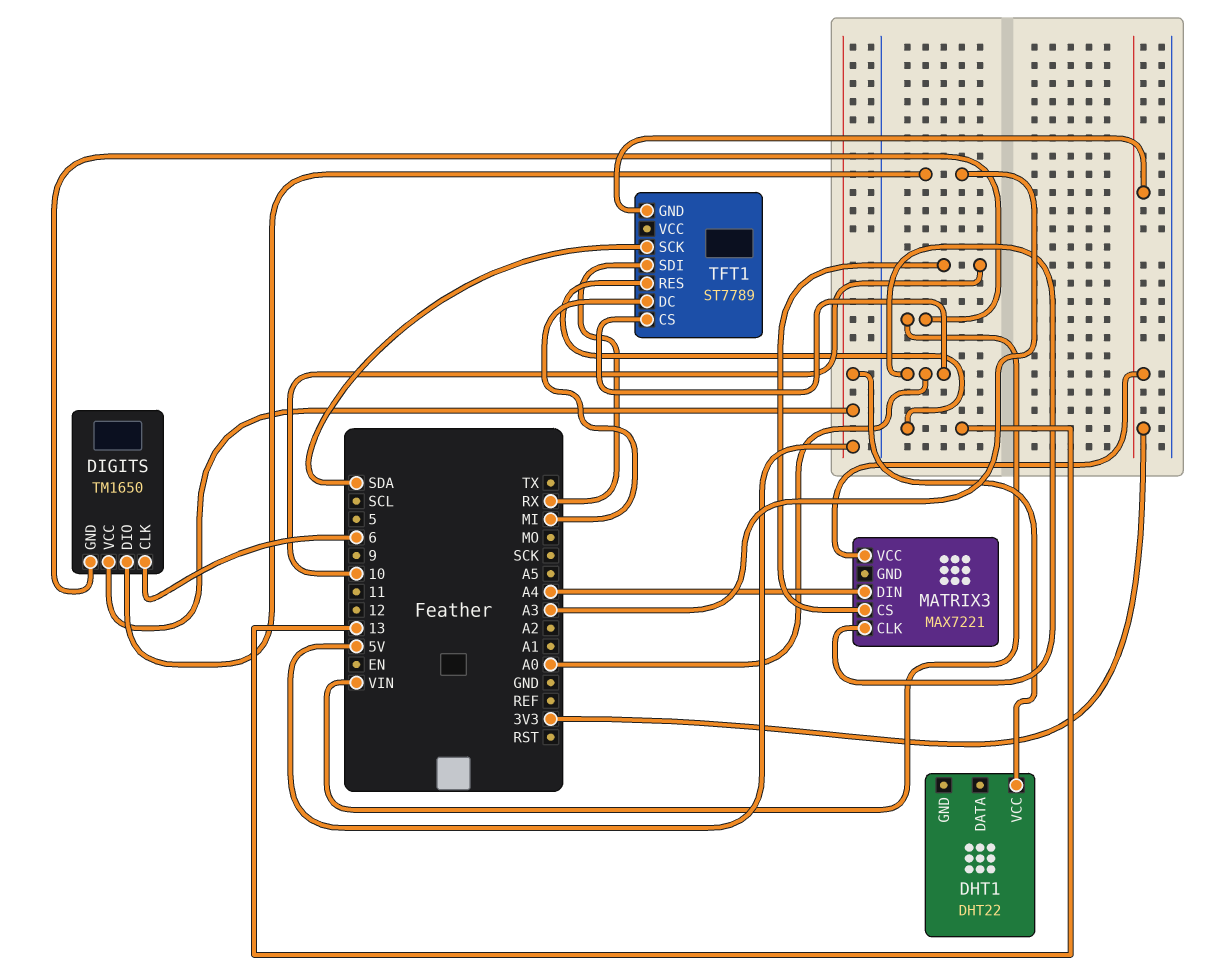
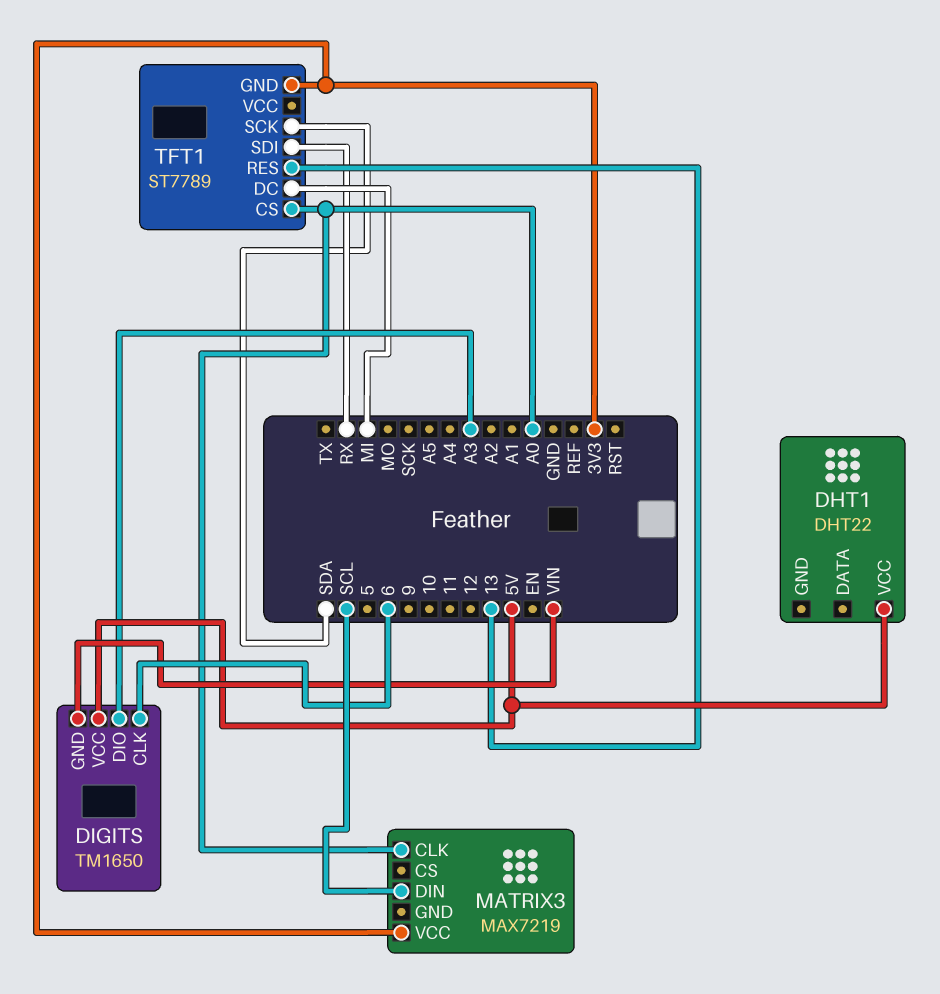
MATRIX3: MAX7221 -> MAX7219
MATRIX3 pin CS: 10 -> none
MATRIX3 pin DIN: A4 -> SCL

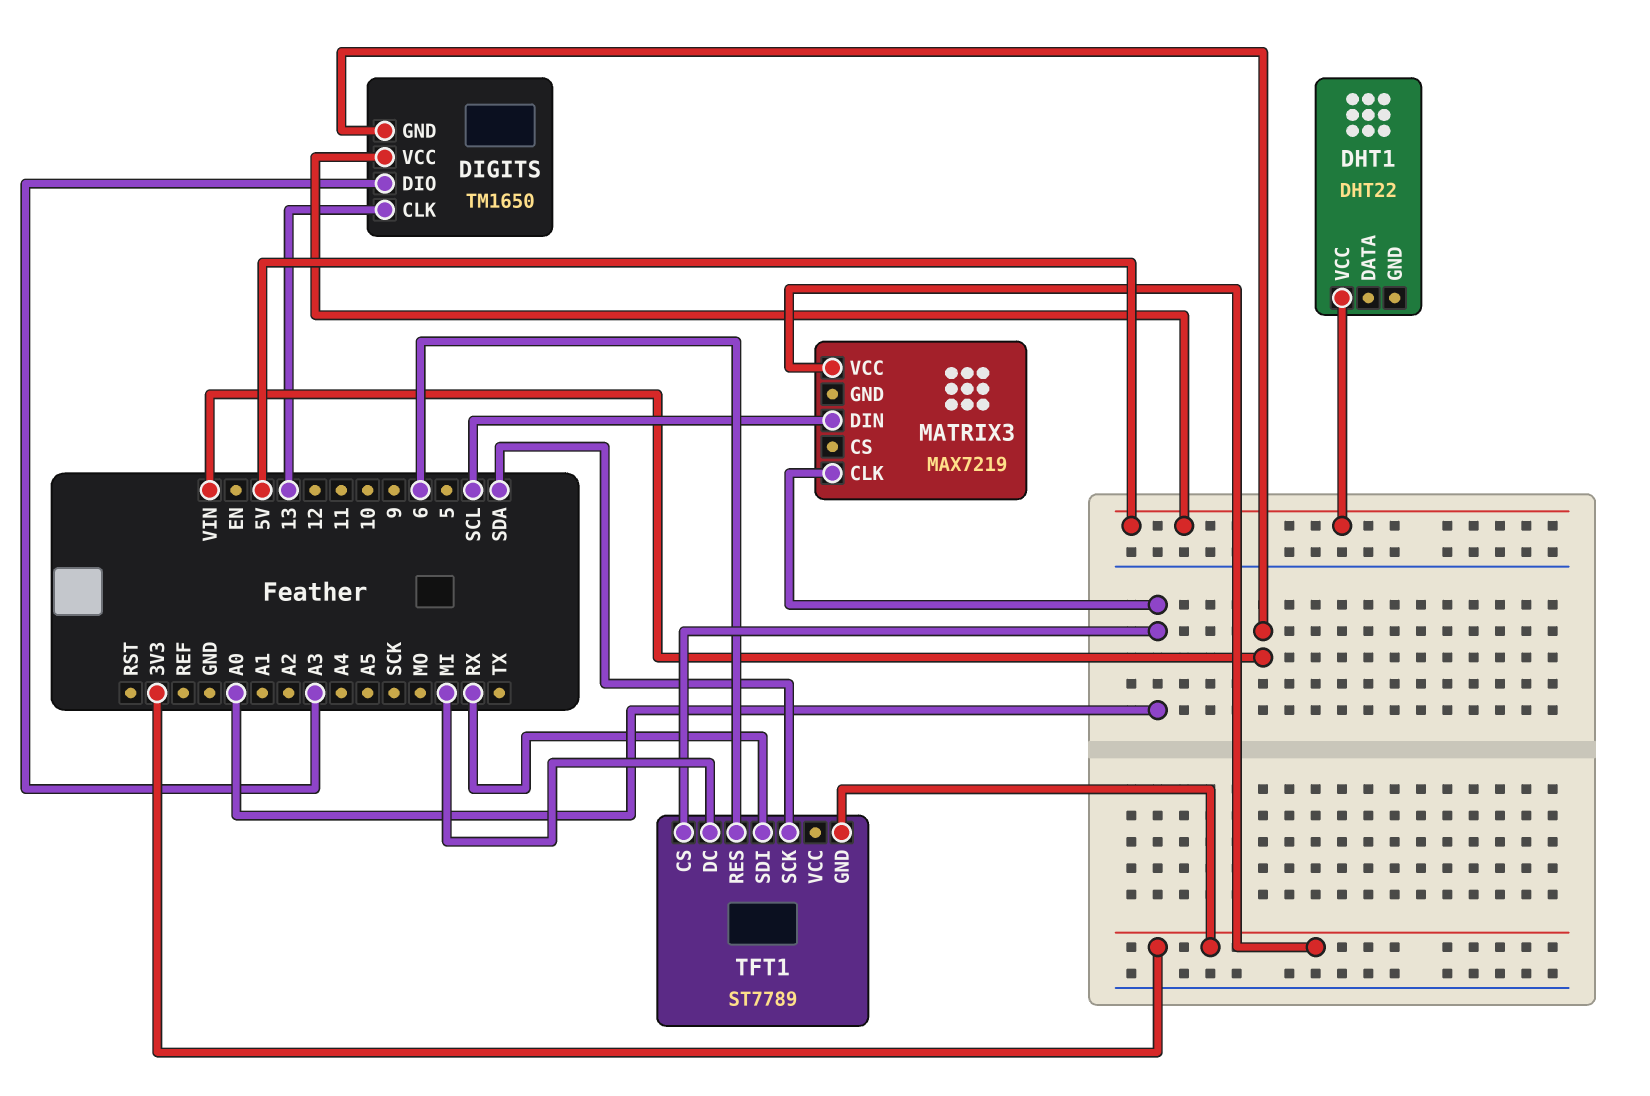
DIGITS pin CLK: 6 -> 13
TFT1 pin RES: 13 -> 6

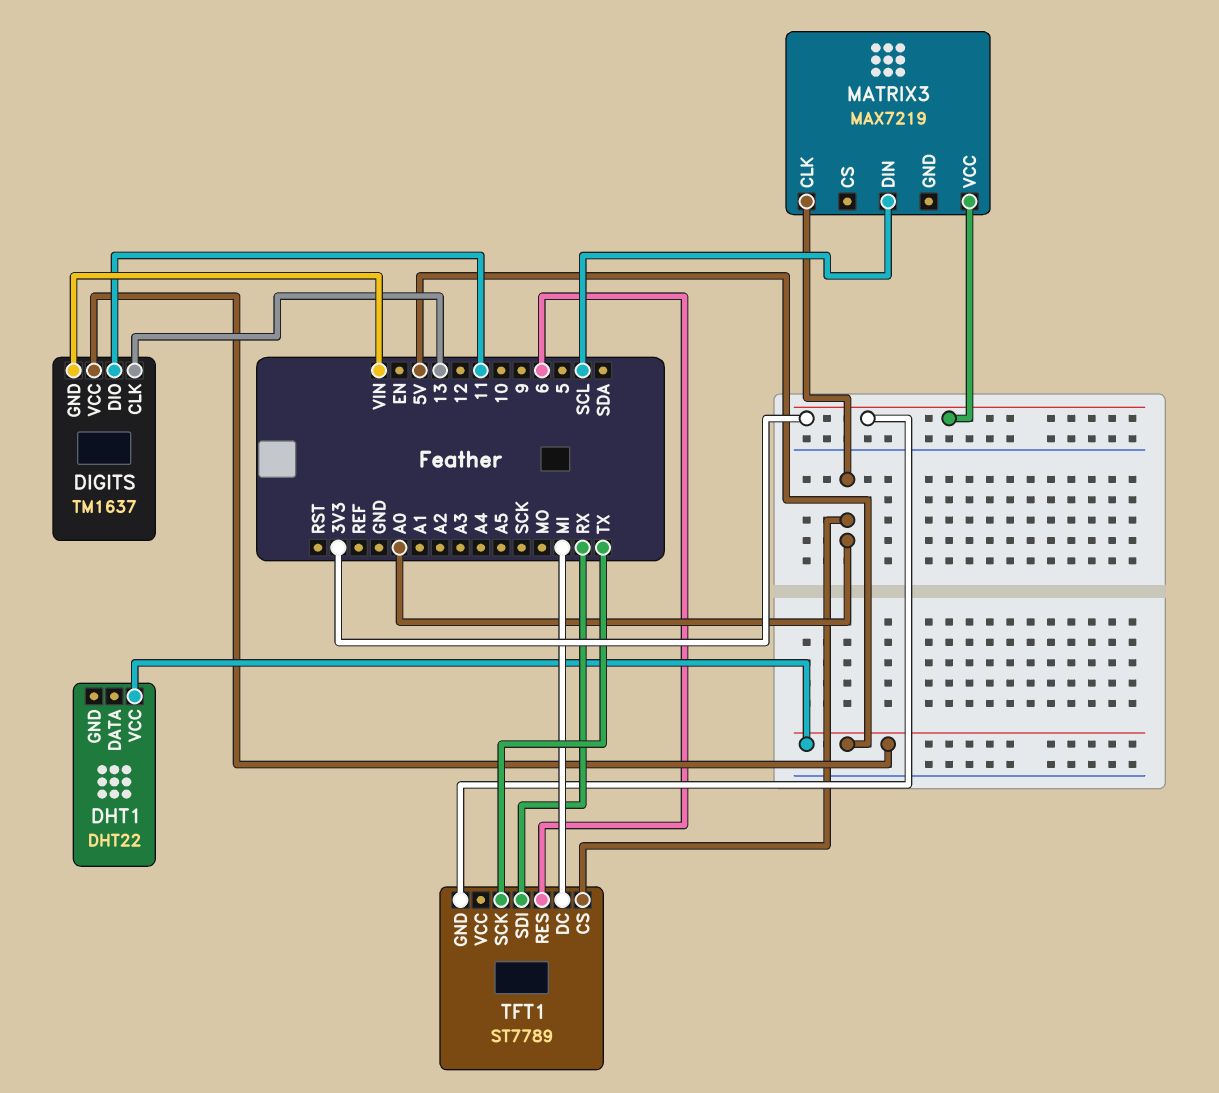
DIGITS: TM1650 -> TM1637
DIGITS pin DIO: A3 -> 11
TFT1 pin SCK: SDA -> TX

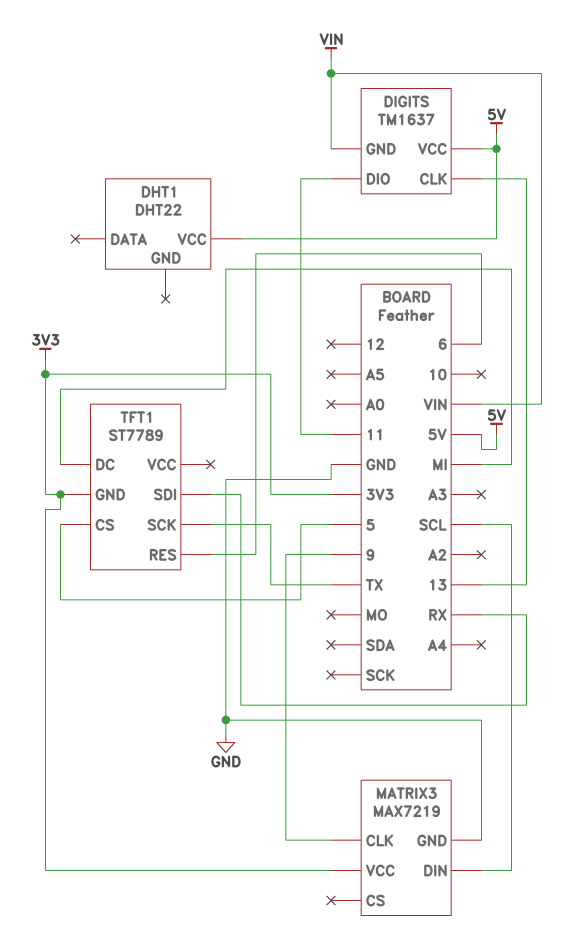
MATRIX3 pin CLK: A0 -> 9
MATRIX3 pin GND: none -> GND
TFT1 pin CS: A0 -> 5

